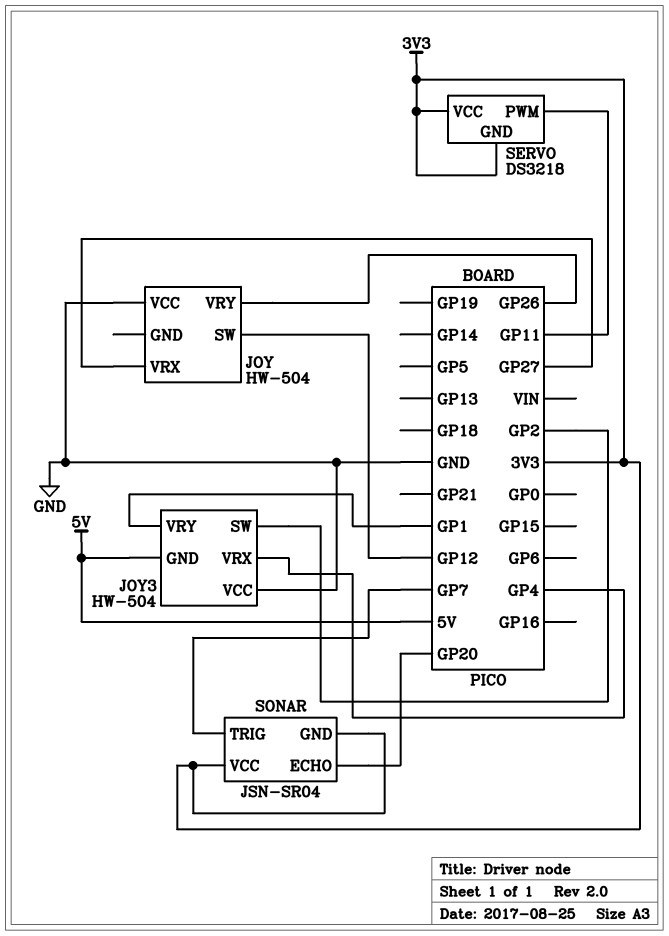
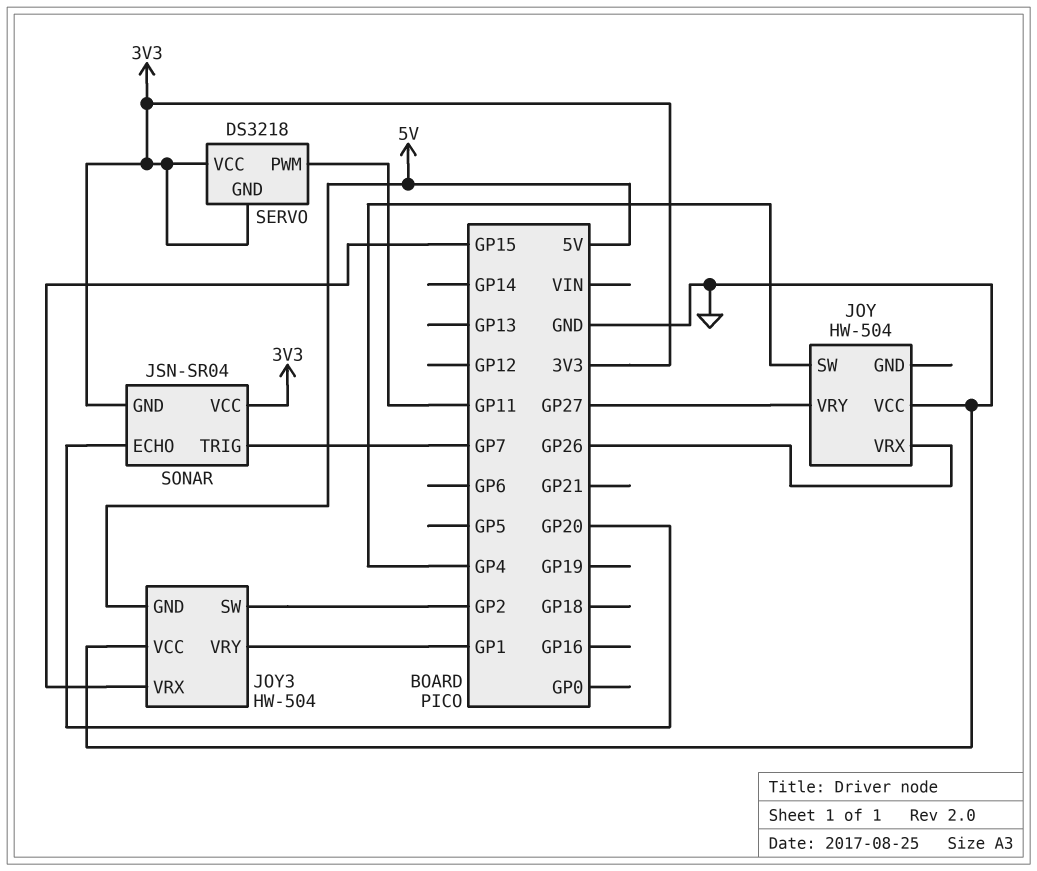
JOY pin SW: GP12 -> GP4
JOY pin VRX: GP27 -> GP26
JOY pin VRY: GP26 -> GP27
JOY3 pin VRX: GP4 -> GP15

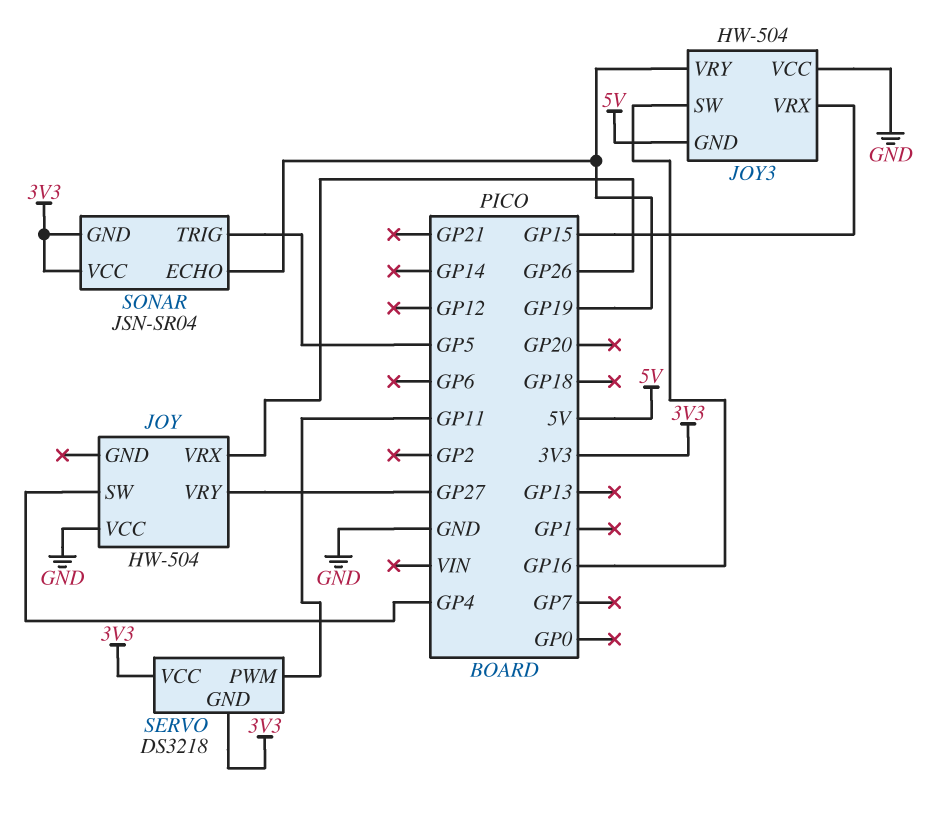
JOY3 pin SW: GP2 -> GP16
JOY3 pin VRY: GP1 -> GP19
SONAR pin ECHO: GP20 -> GP19
SONAR pin TRIG: GP7 -> GP5

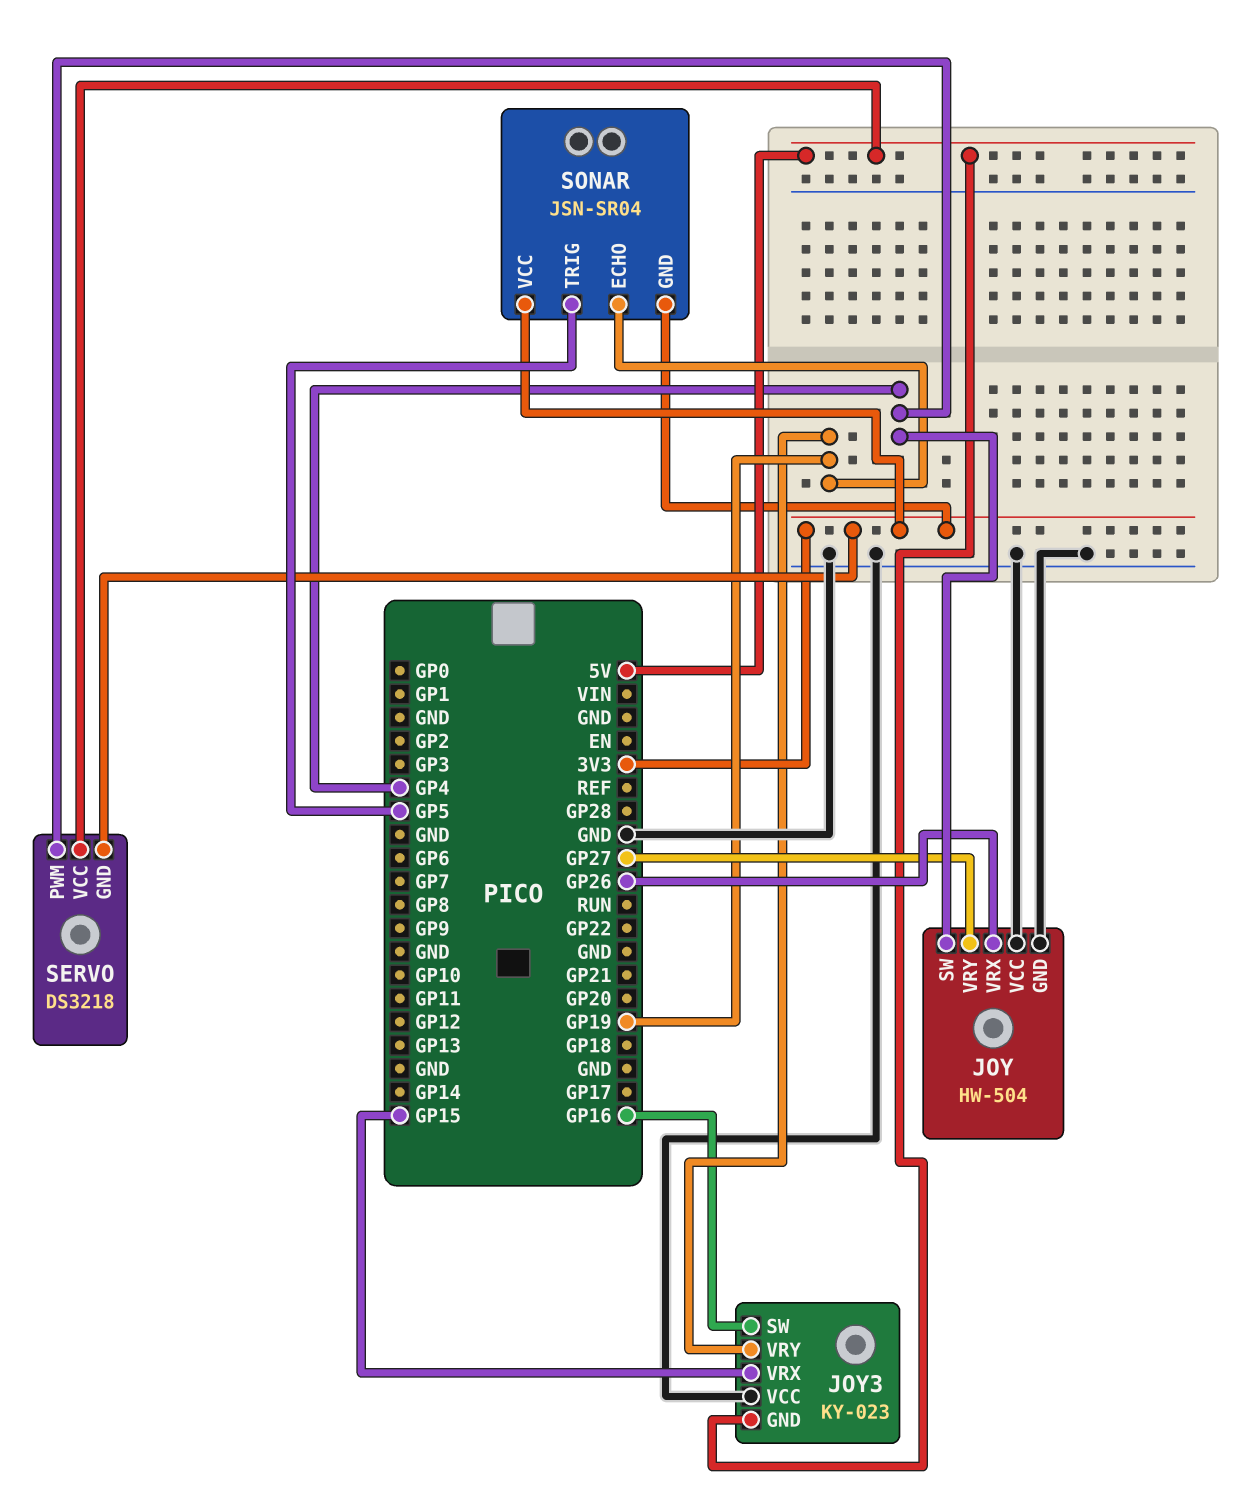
JOY pin GND: none -> GND
JOY3: HW-504 -> KY-023
SERVO pin PWM: GP11 -> GP4
SERVO pin VCC: 3V3 -> 5V

